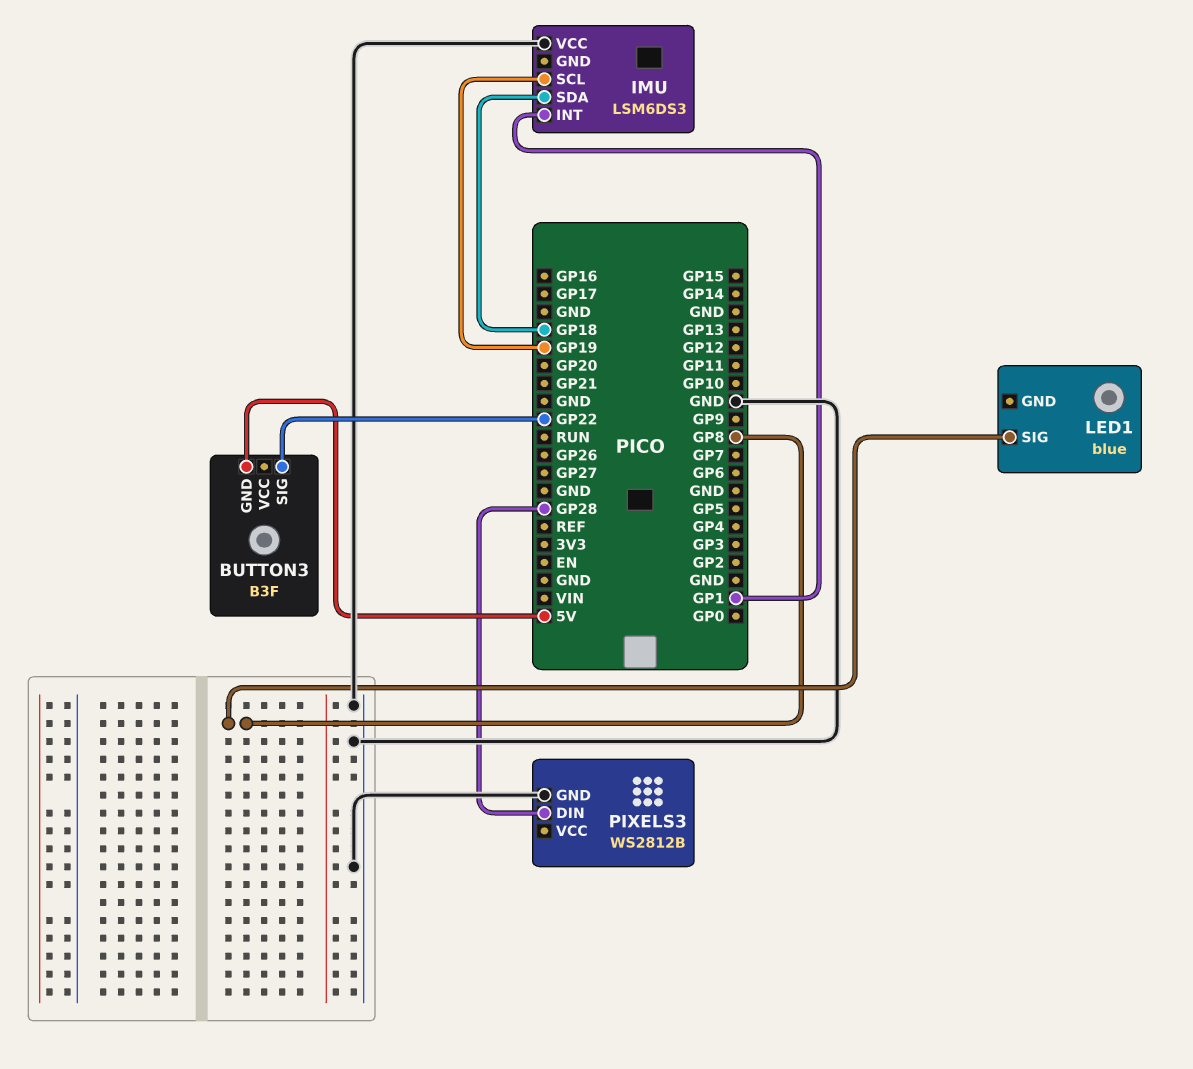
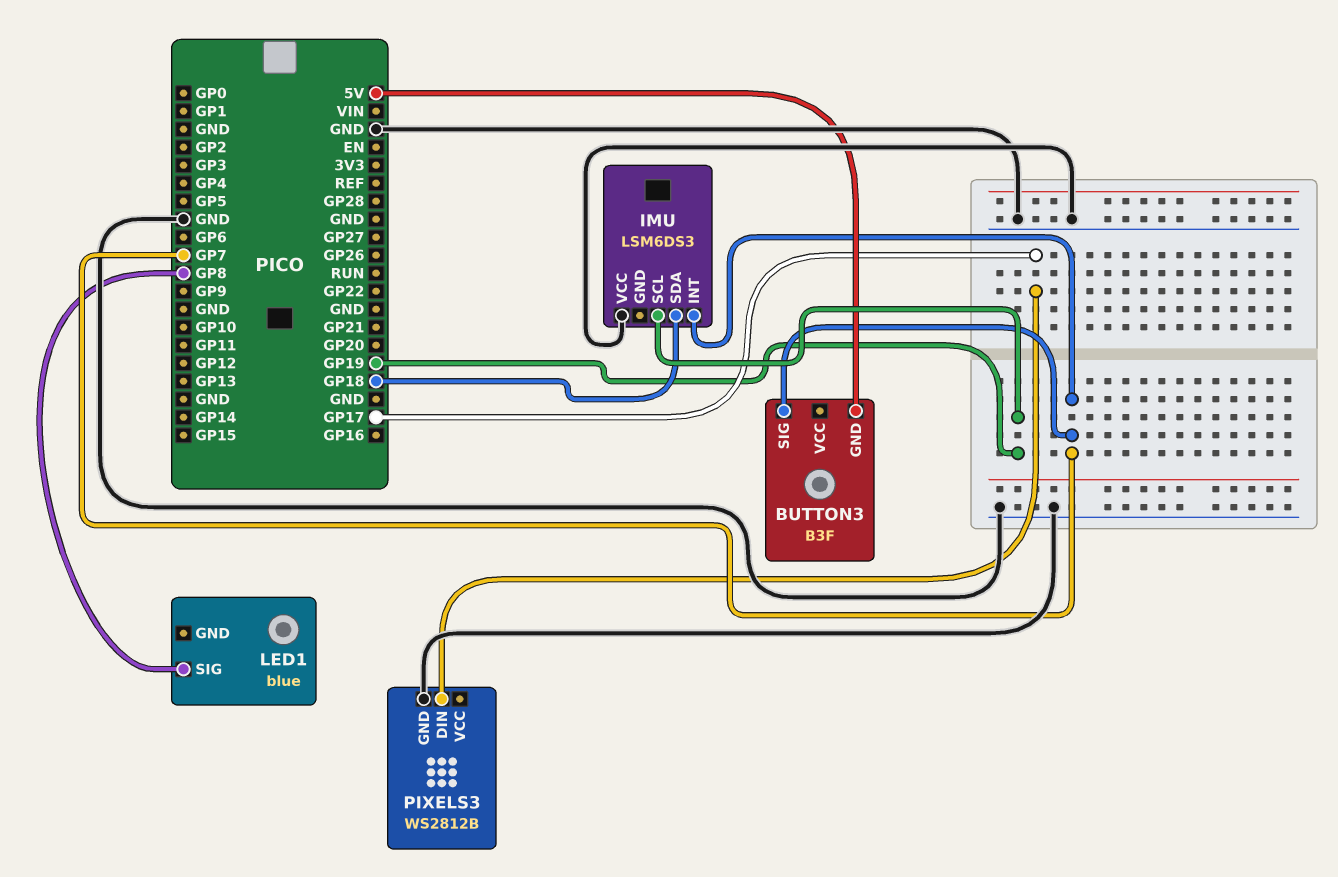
BUTTON3 pin SIG: GP22 -> GP7
IMU pin INT: GP1 -> GP7
PIXELS3 pin DIN: GP28 -> GP17

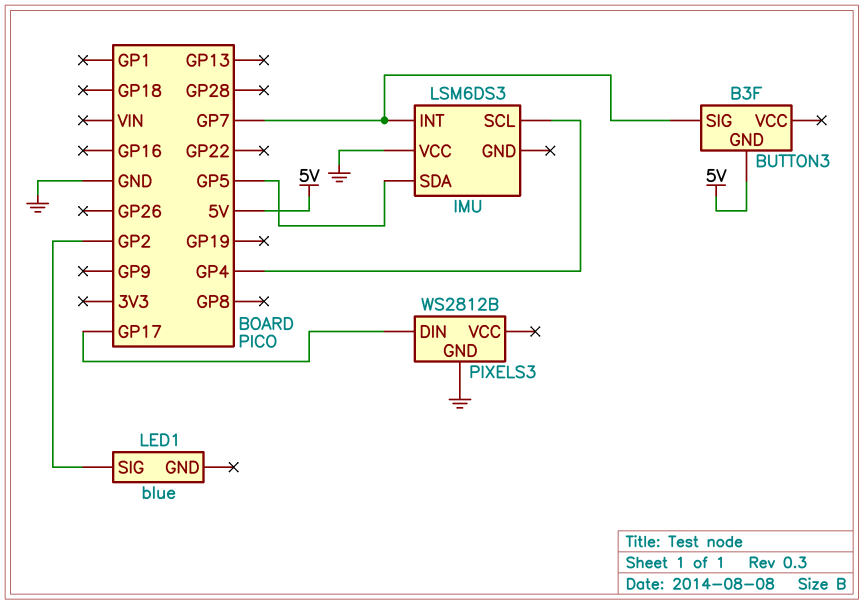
IMU pin SCL: GP19 -> GP4
IMU pin SDA: GP18 -> GP5
LED1 pin SIG: GP8 -> GP2

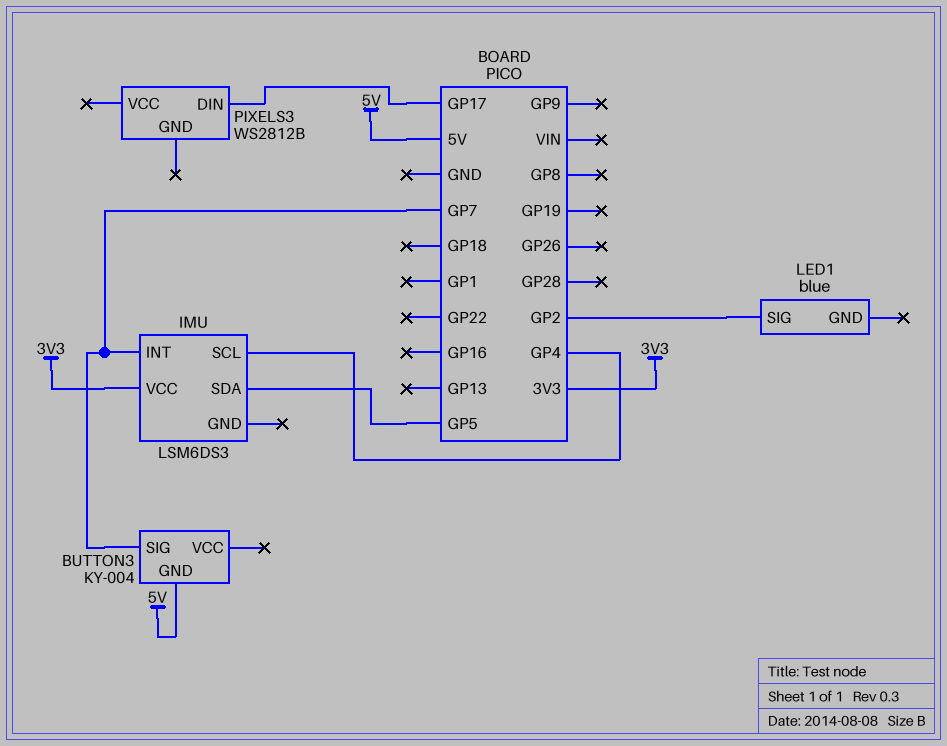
BUTTON3: B3F -> KY-004
IMU pin VCC: GND -> 3V3
PIXELS3 pin GND: GND -> none

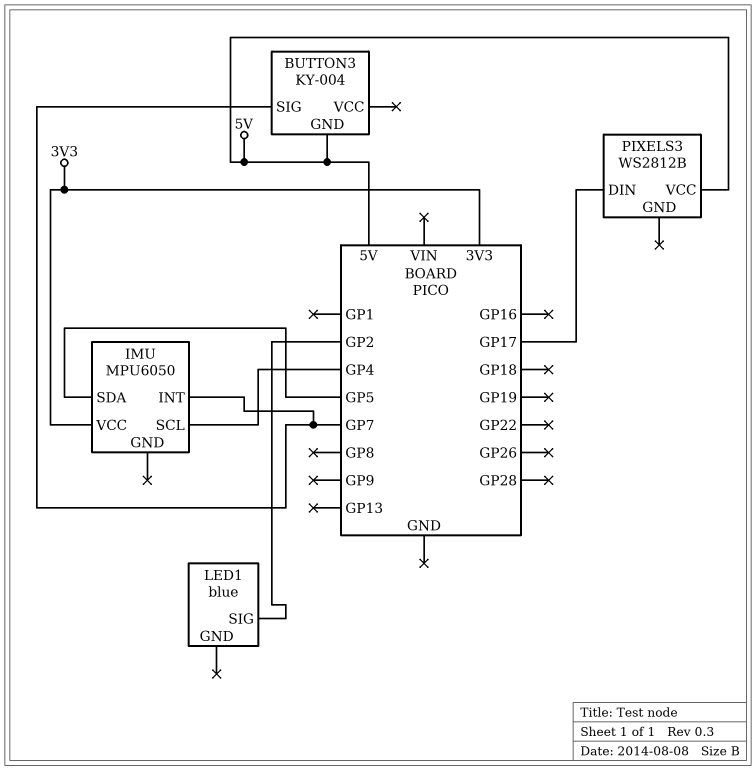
IMU: LSM6DS3 -> MPU6050
PIXELS3 pin VCC: none -> 5V

